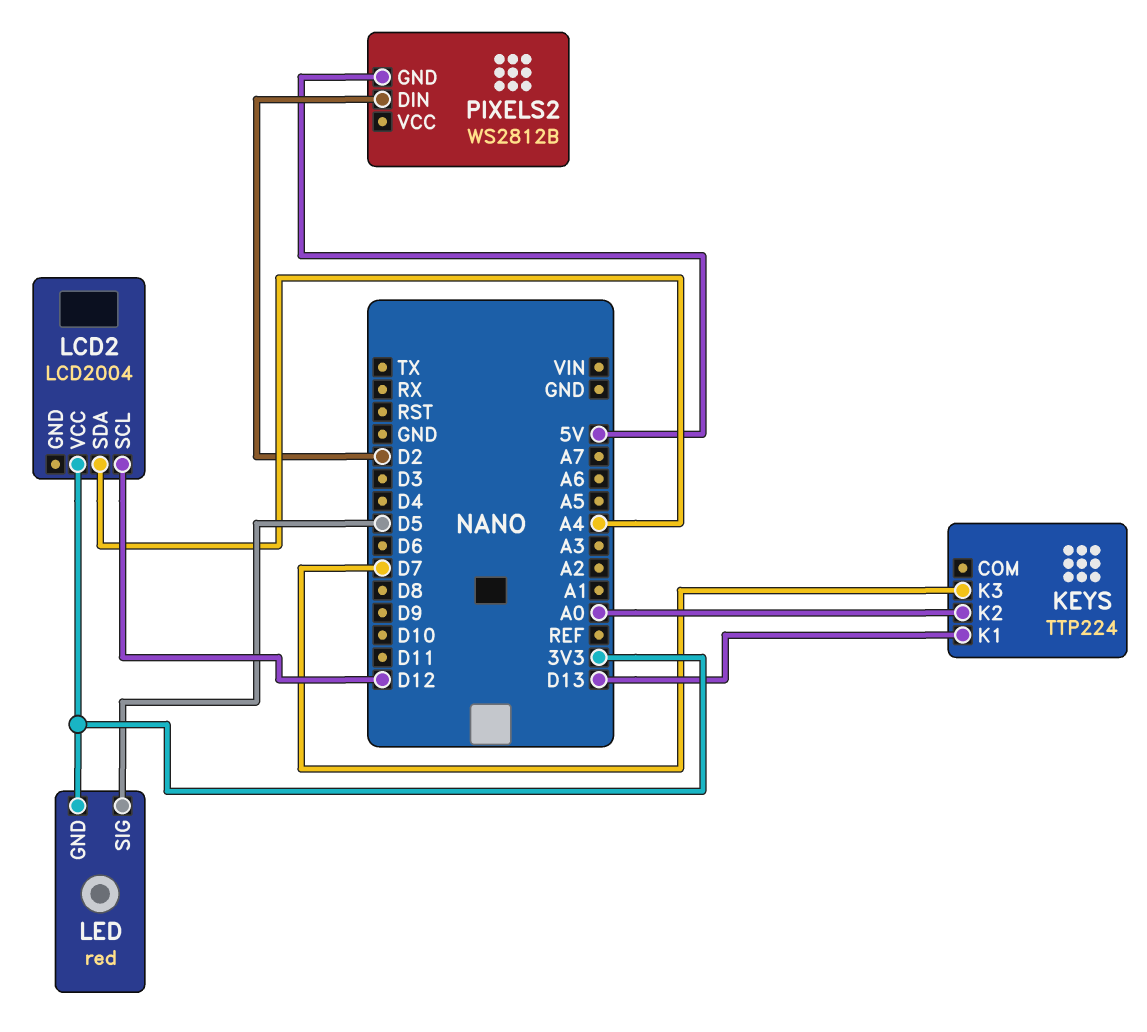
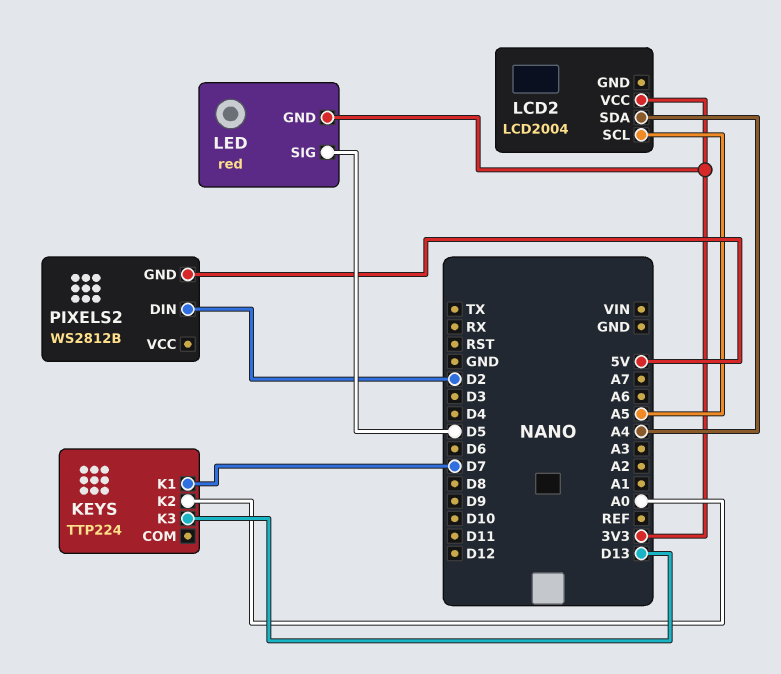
KEYS pin K1: D13 -> D7
KEYS pin K3: D7 -> D13
LCD2 pin SCL: D12 -> A5

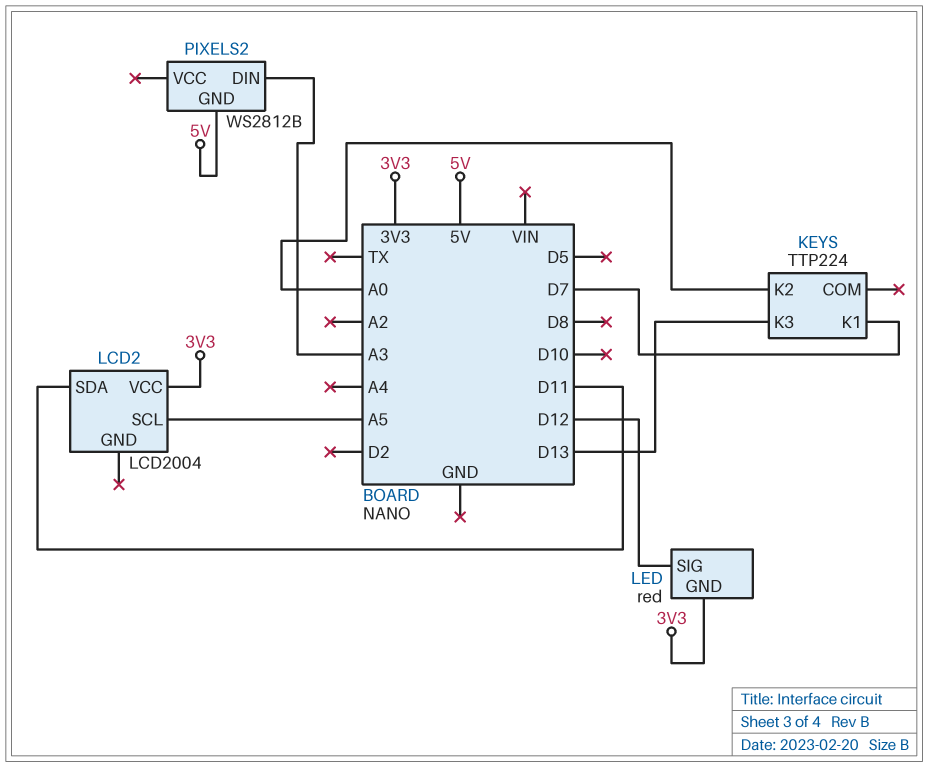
LCD2 pin SDA: A4 -> D11
LED pin SIG: D5 -> D12
PIXELS2 pin DIN: D2 -> A3

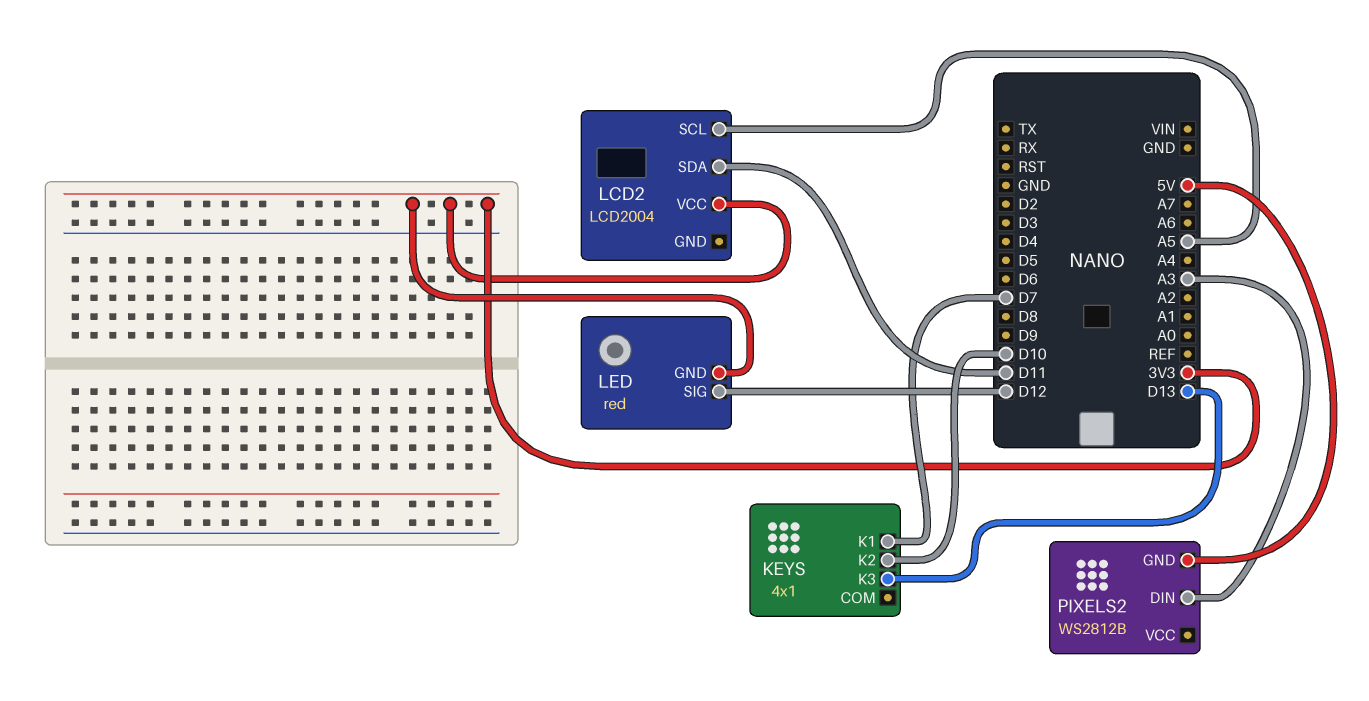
KEYS: TTP224 -> 4x1
KEYS pin K2: A0 -> D10

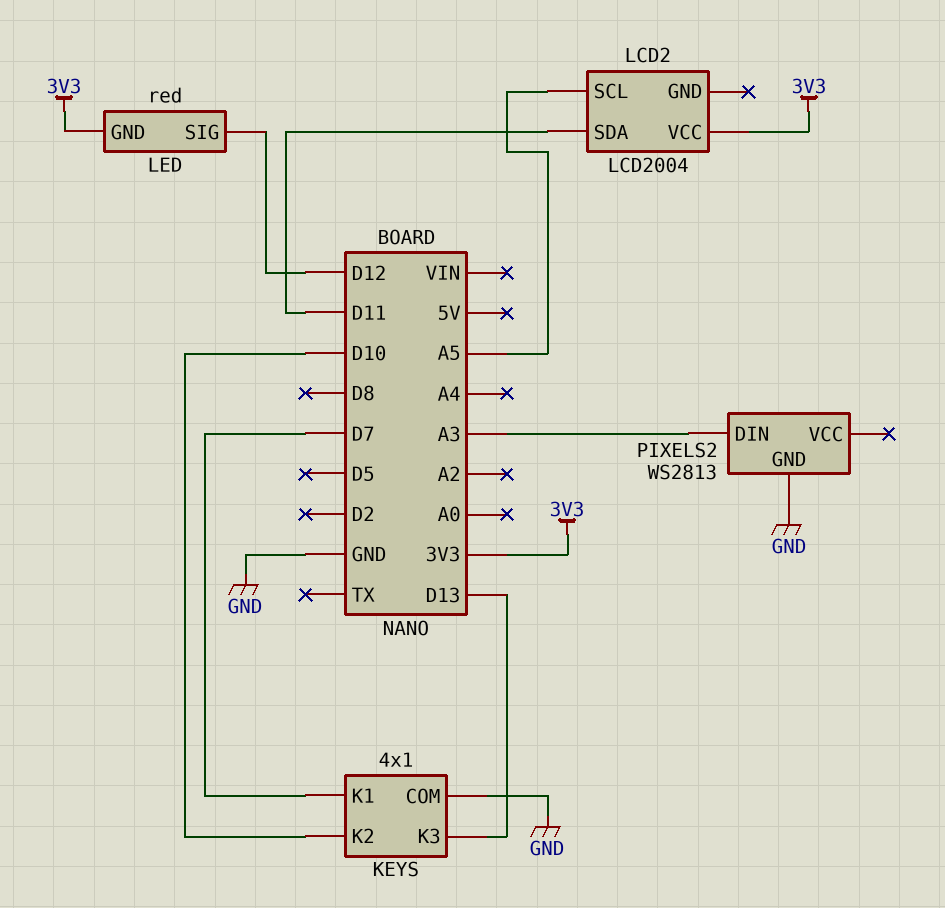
KEYS pin COM: none -> GND
PIXELS2: WS2812B -> WS2813
PIXELS2 pin GND: 5V -> GND

